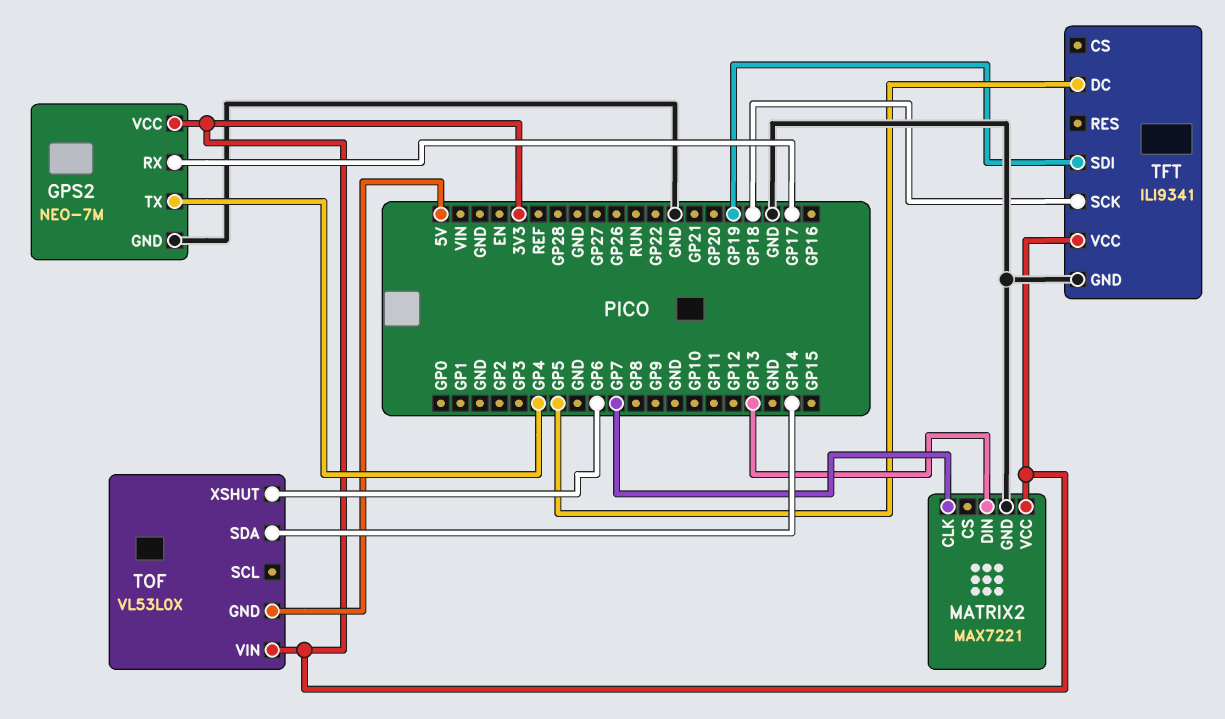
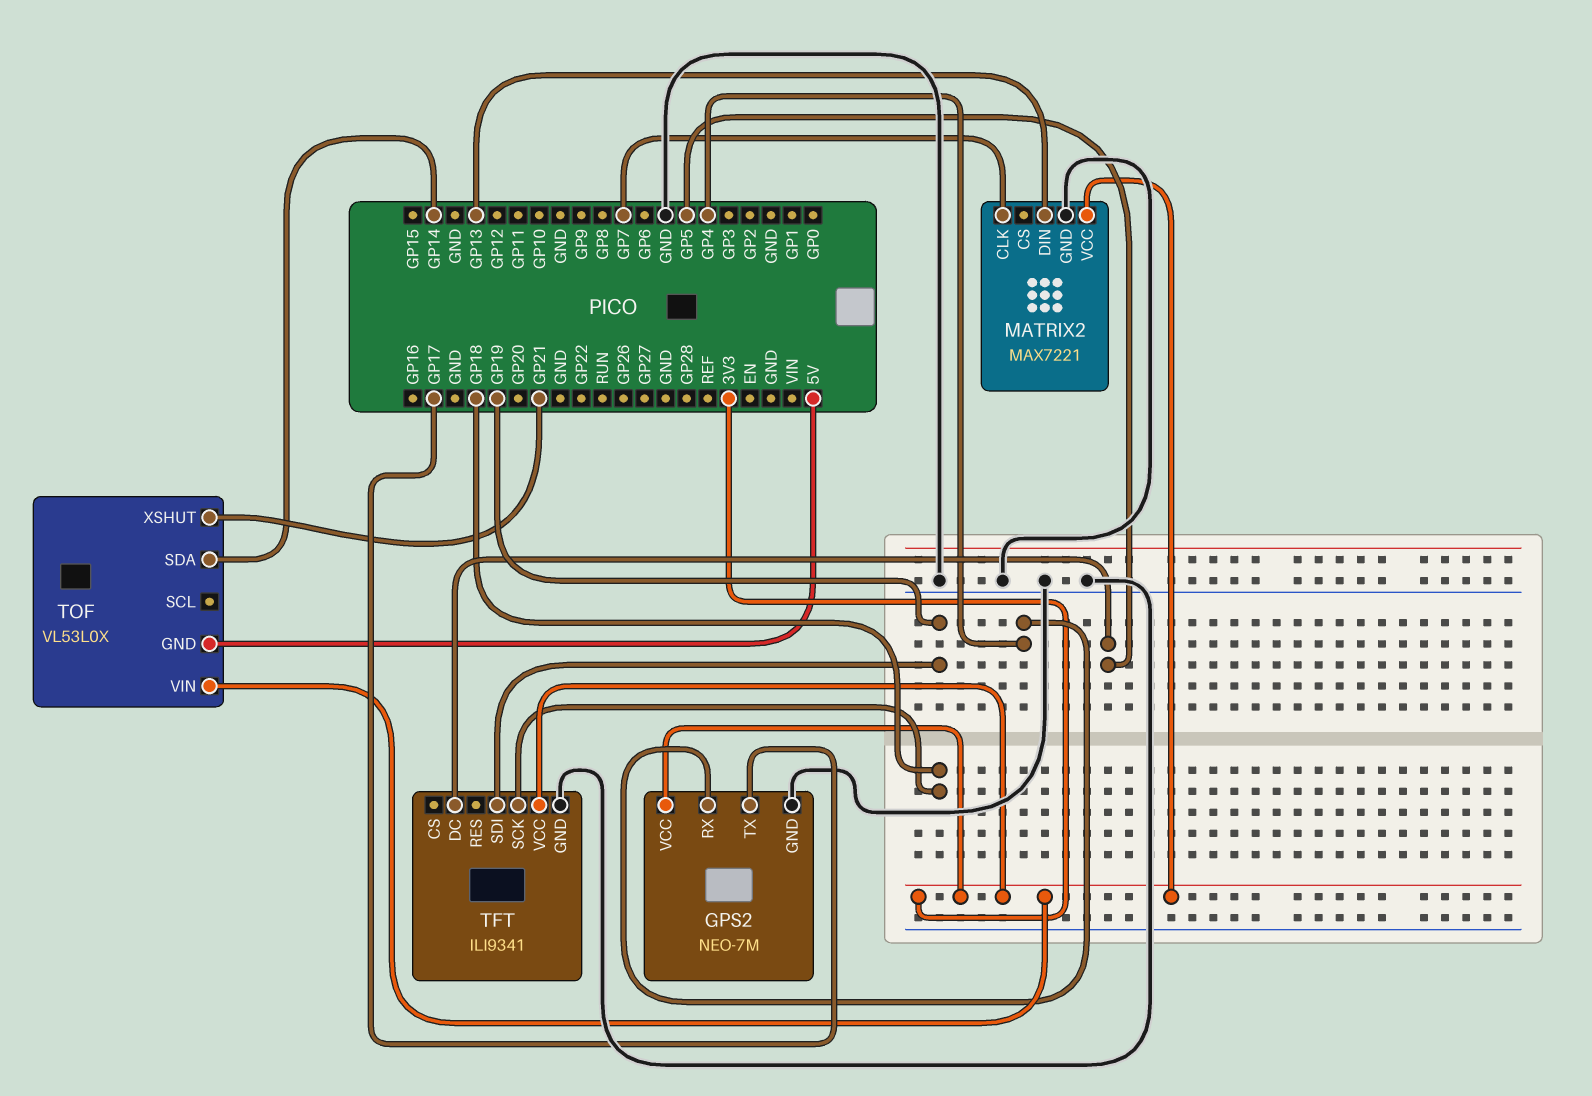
GPS2 pin RX: GP17 -> GP4
GPS2 pin TX: GP4 -> GP17
TOF pin XSHUT: GP6 -> GP21

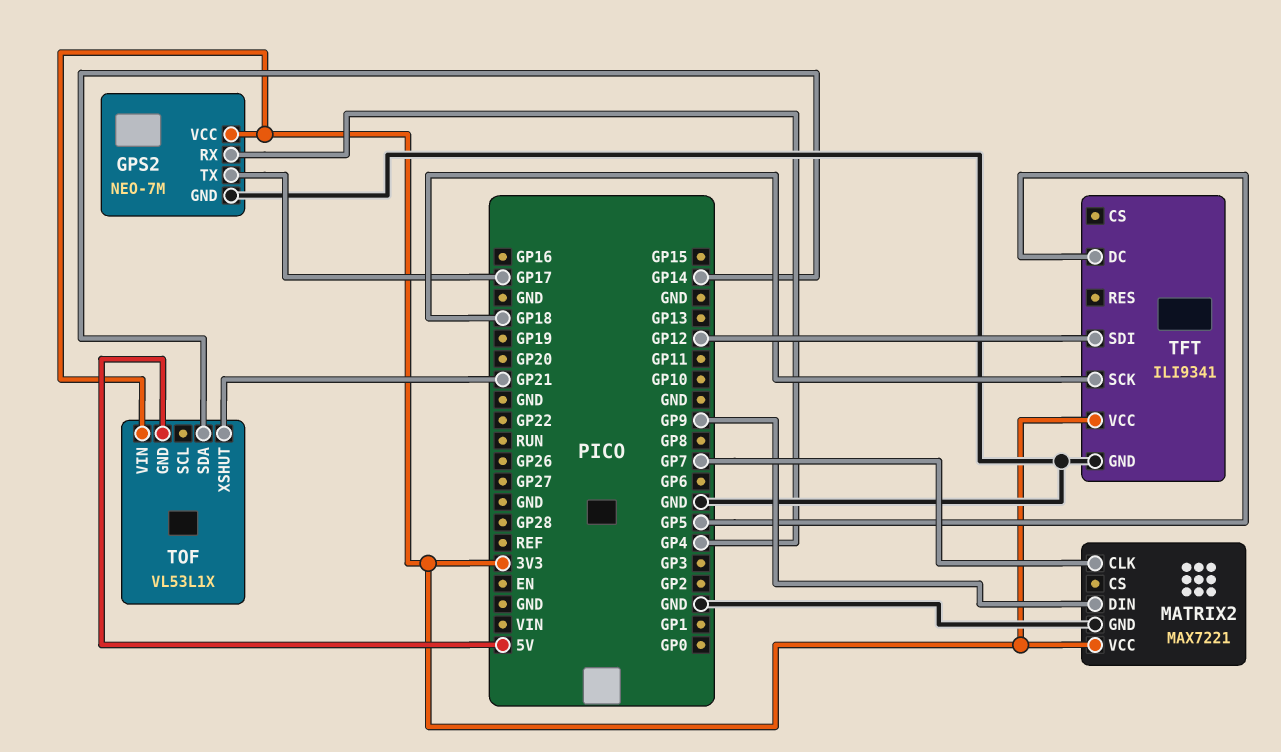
MATRIX2 pin DIN: GP13 -> GP9
TFT pin SDI: GP19 -> GP12
TOF: VL53L0X -> VL53L1X

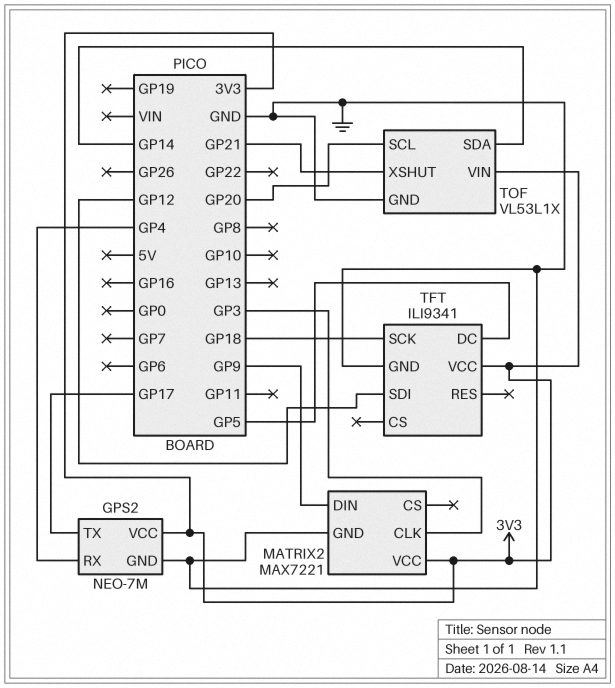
MATRIX2 pin CLK: GP7 -> GP3
TOF pin GND: 5V -> GND
TOF pin SCL: none -> GP20

